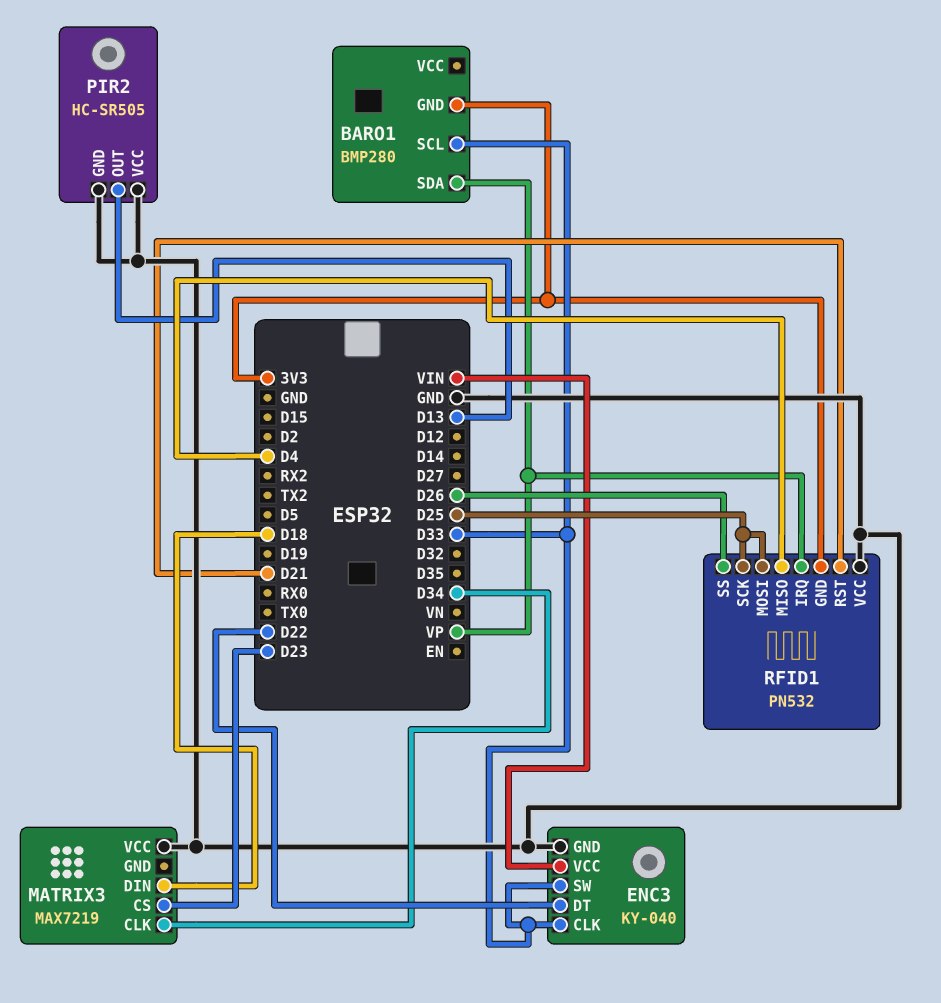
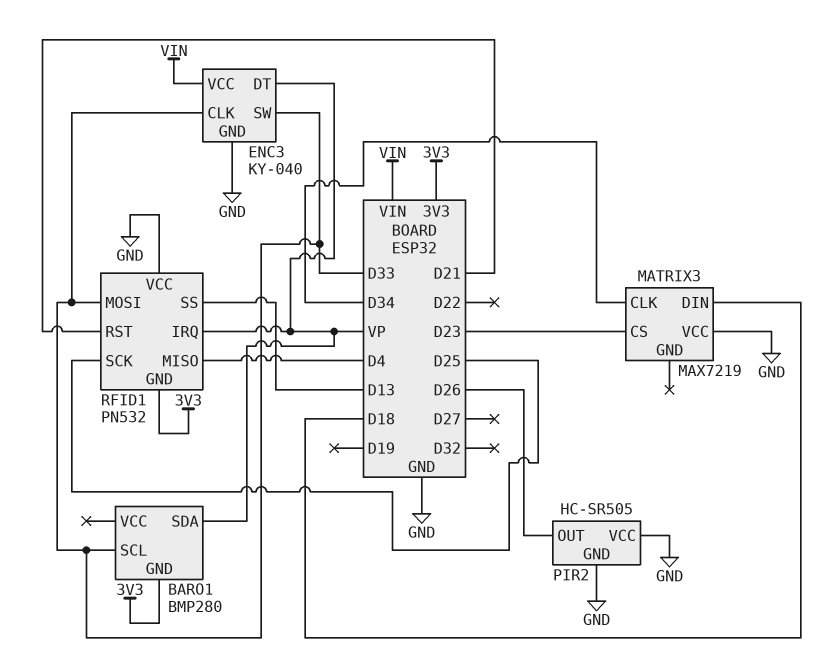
ENC3 pin DT: D22 -> VP
PIR2 pin OUT: D13 -> D26
RFID1 pin MOSI: D25 -> D33
RFID1 pin SS: D26 -> D13

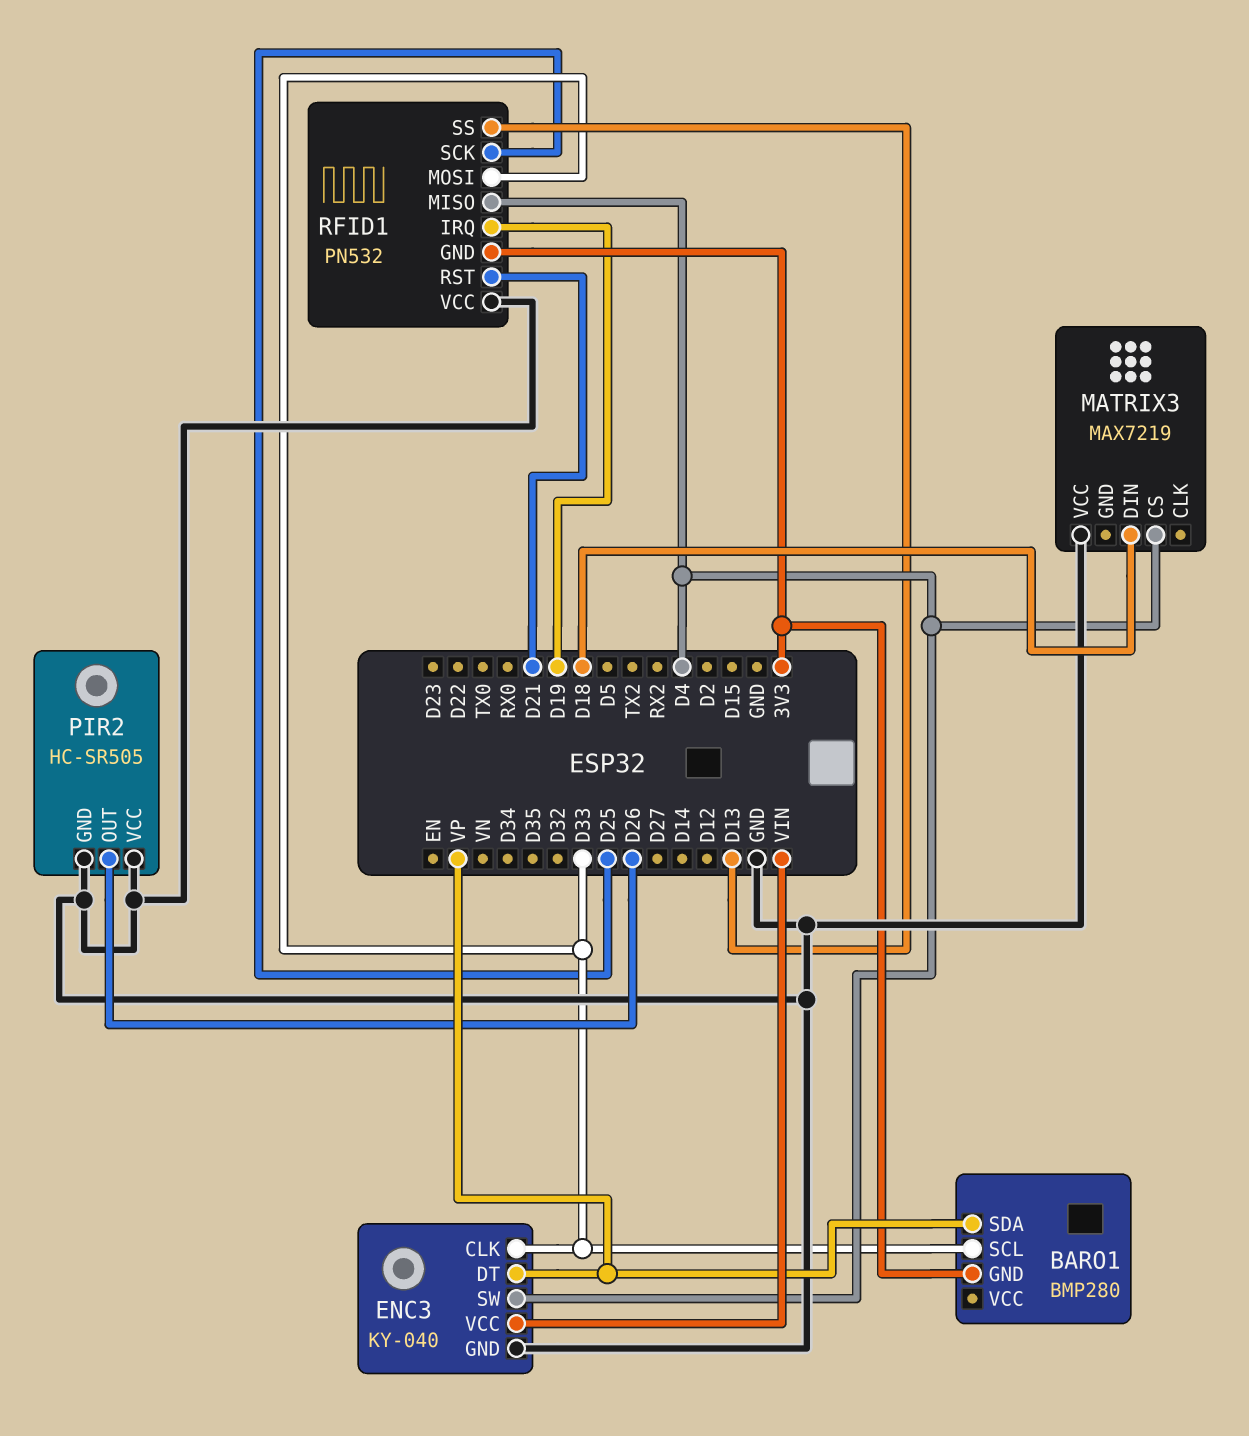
ENC3 pin SW: D33 -> D4
MATRIX3 pin CLK: D34 -> none
MATRIX3 pin CS: D23 -> D4
RFID1 pin IRQ: VP -> D19

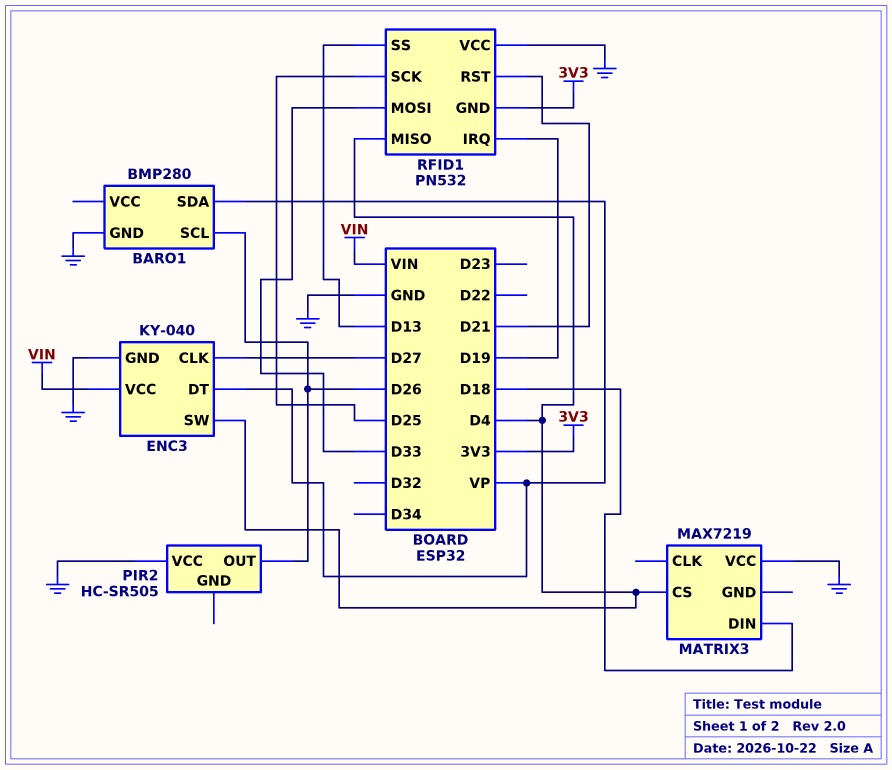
BARO1 pin GND: 3V3 -> GND
BARO1 pin SCL: D33 -> D26
ENC3 pin CLK: D33 -> D27
PIR2 pin GND: GND -> none

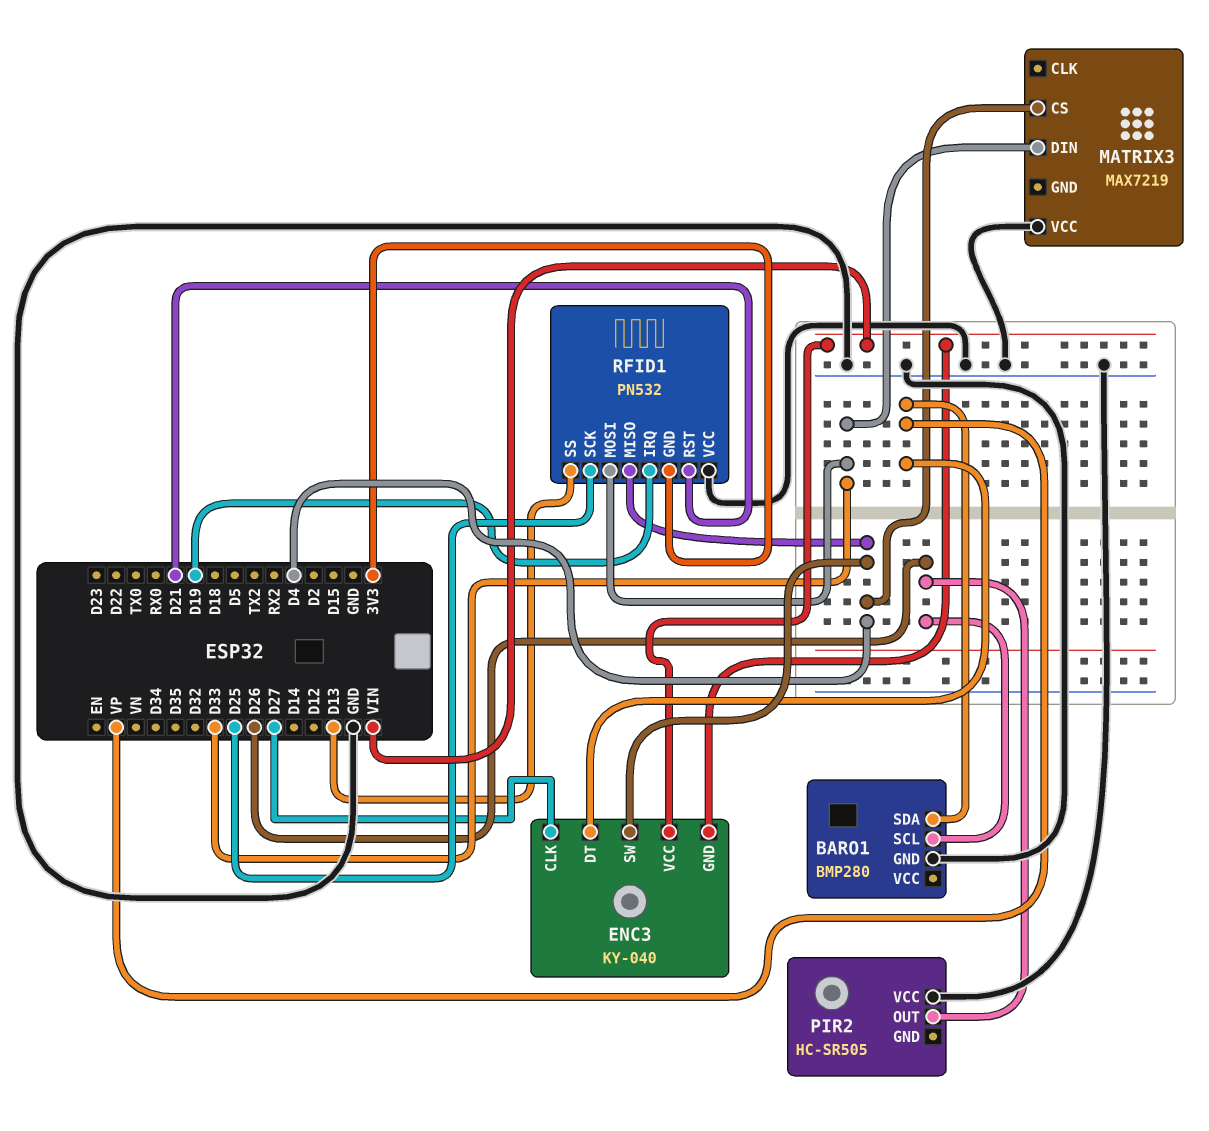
ENC3 pin GND: GND -> VIN
MATRIX3 pin DIN: D18 -> D33

